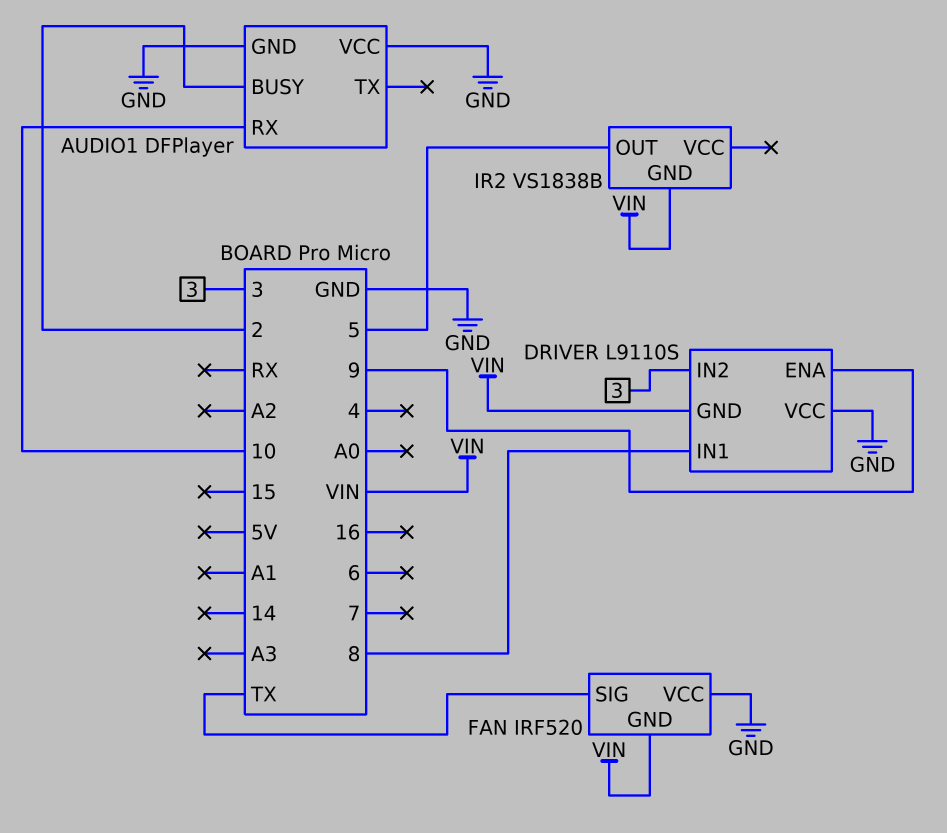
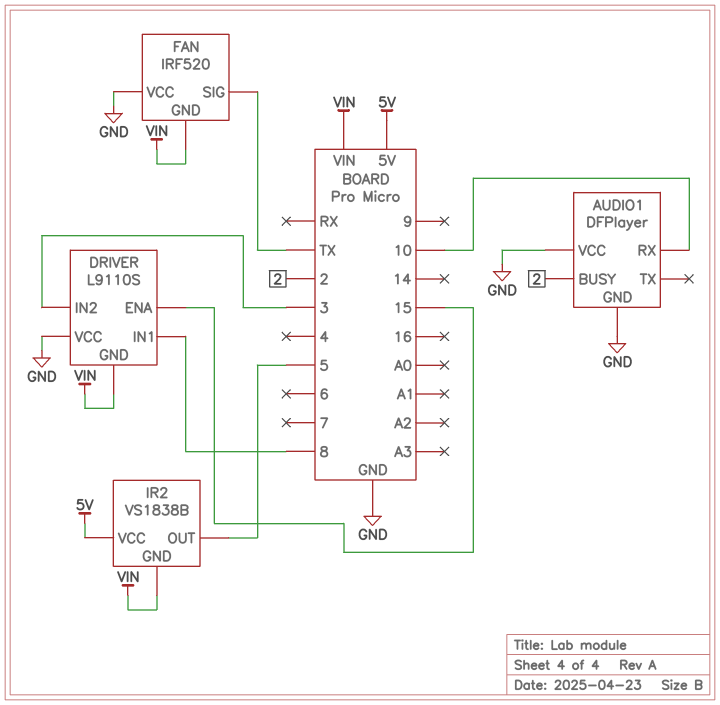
DRIVER pin ENA: 9 -> 15
IR2 pin VCC: none -> 5V

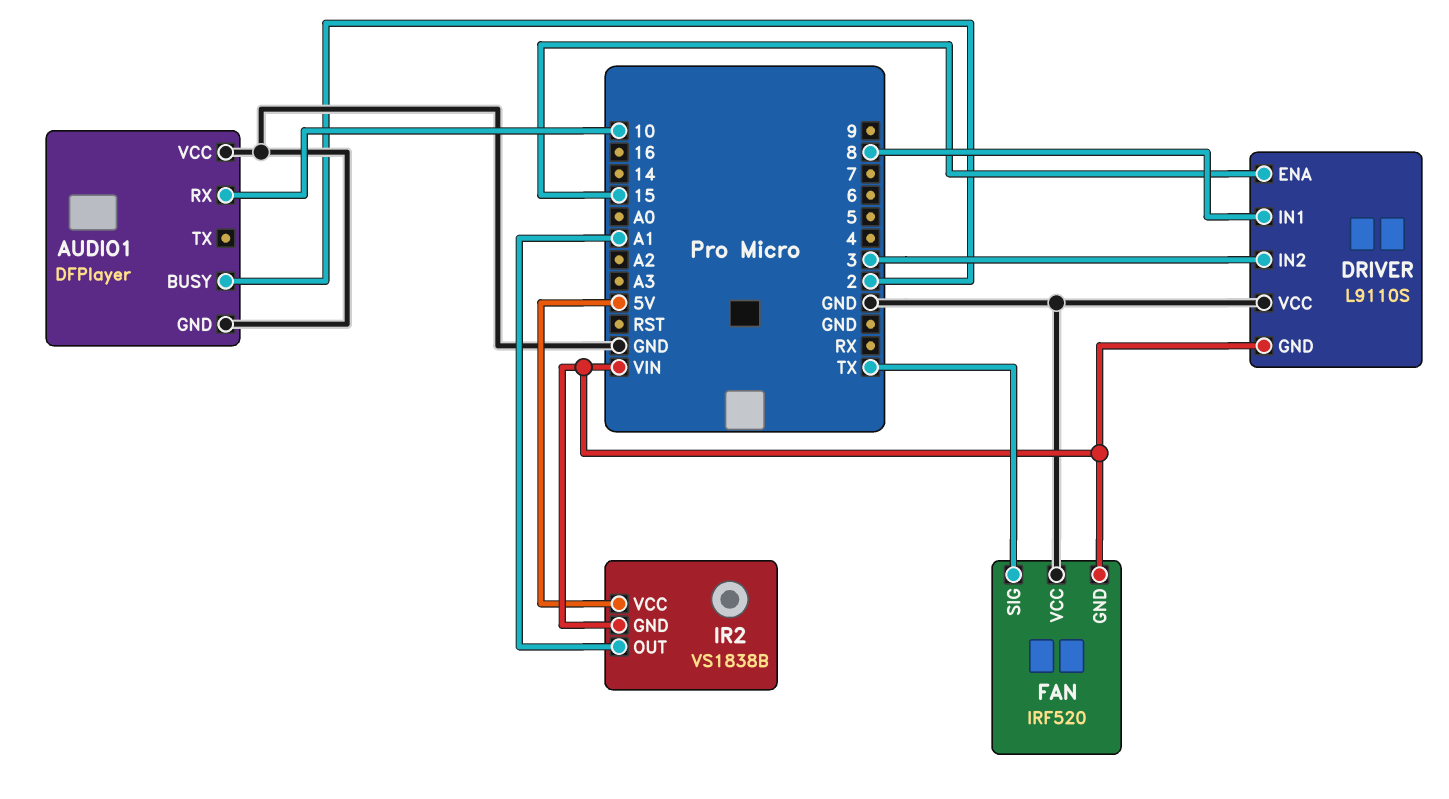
IR2 pin OUT: 5 -> A1

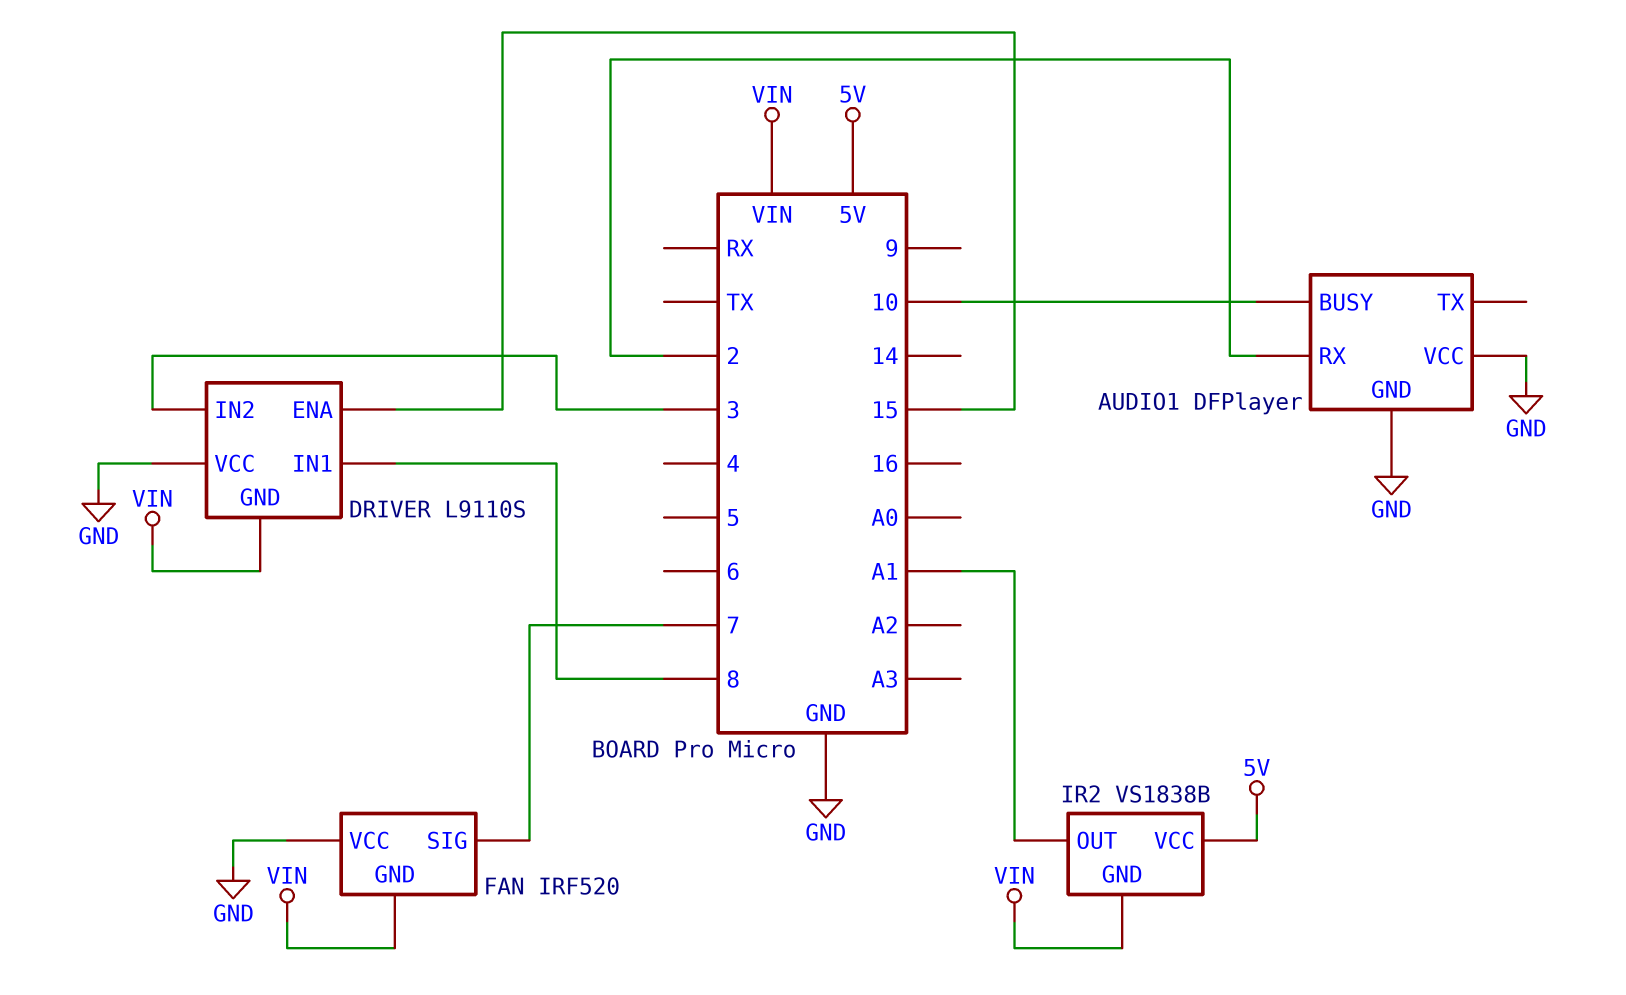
AUDIO1 pin BUSY: 2 -> 10
AUDIO1 pin RX: 10 -> 2
FAN pin SIG: TX -> 7

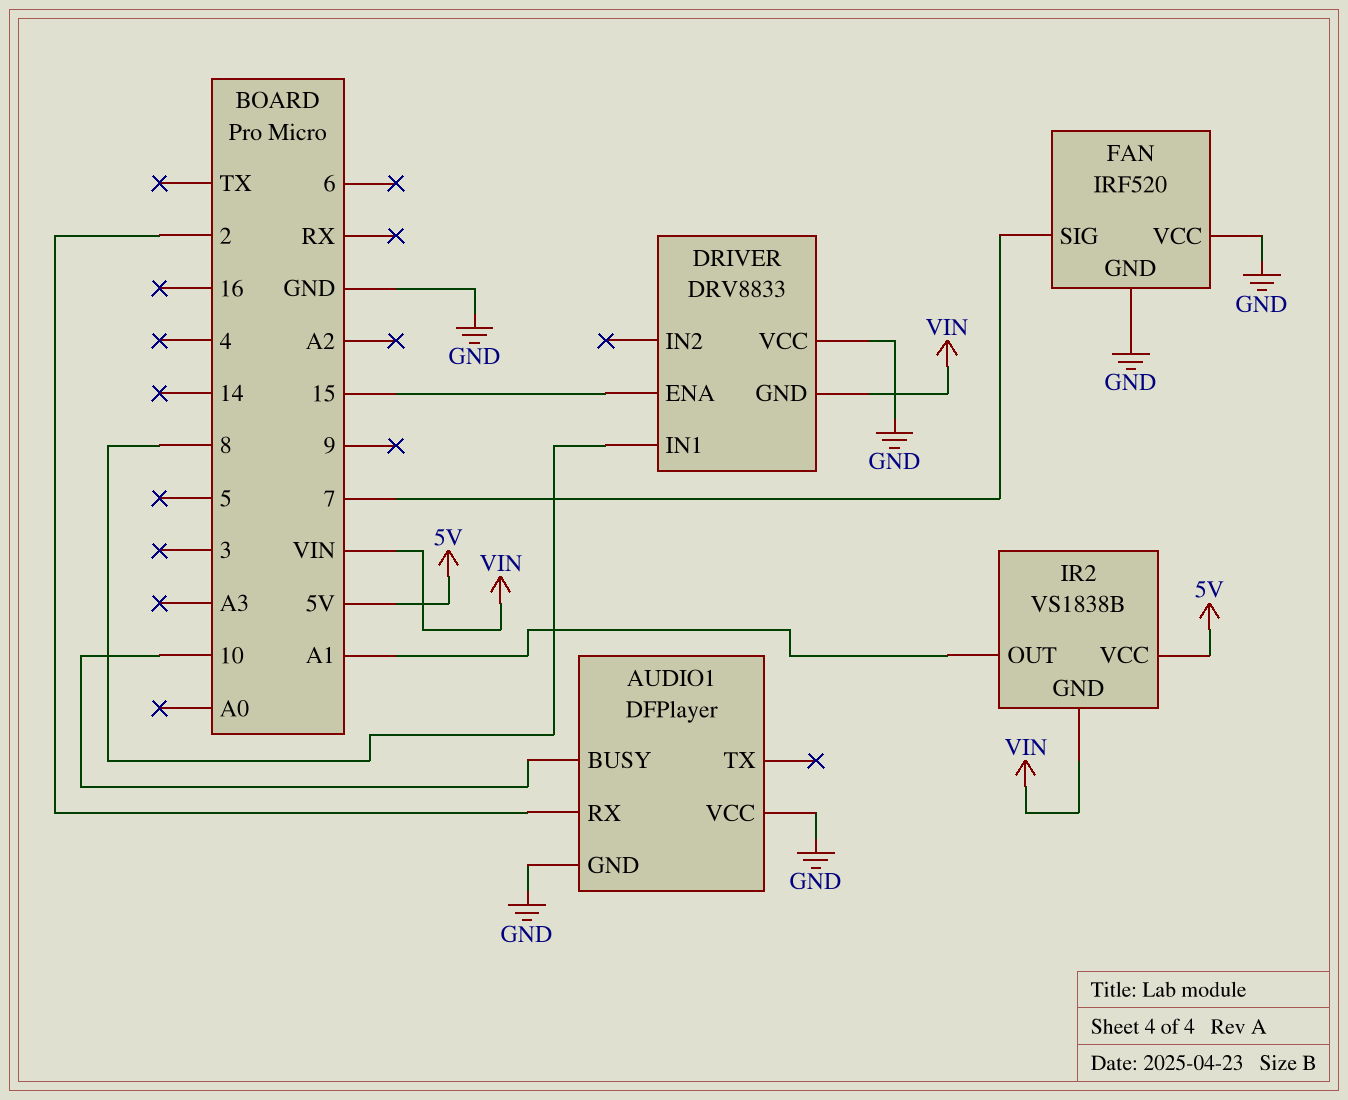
DRIVER: L9110S -> DRV8833
DRIVER pin IN2: 3 -> none
FAN pin GND: VIN -> GND

